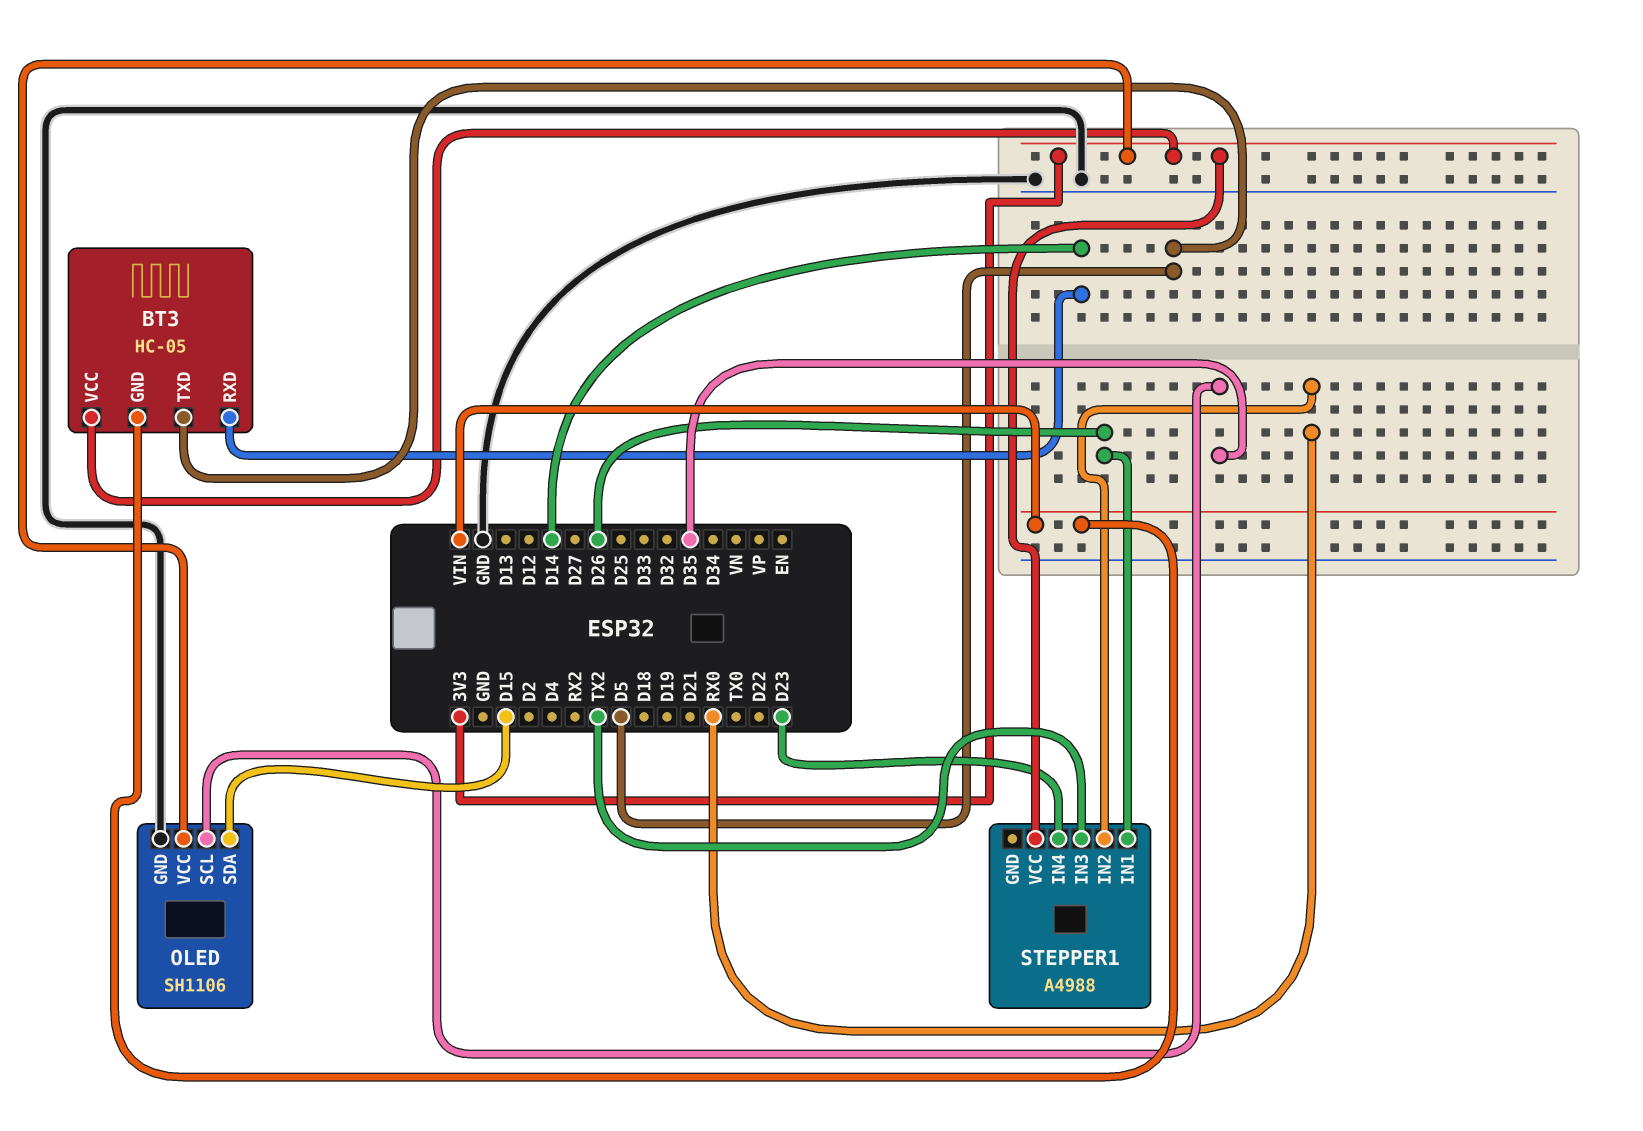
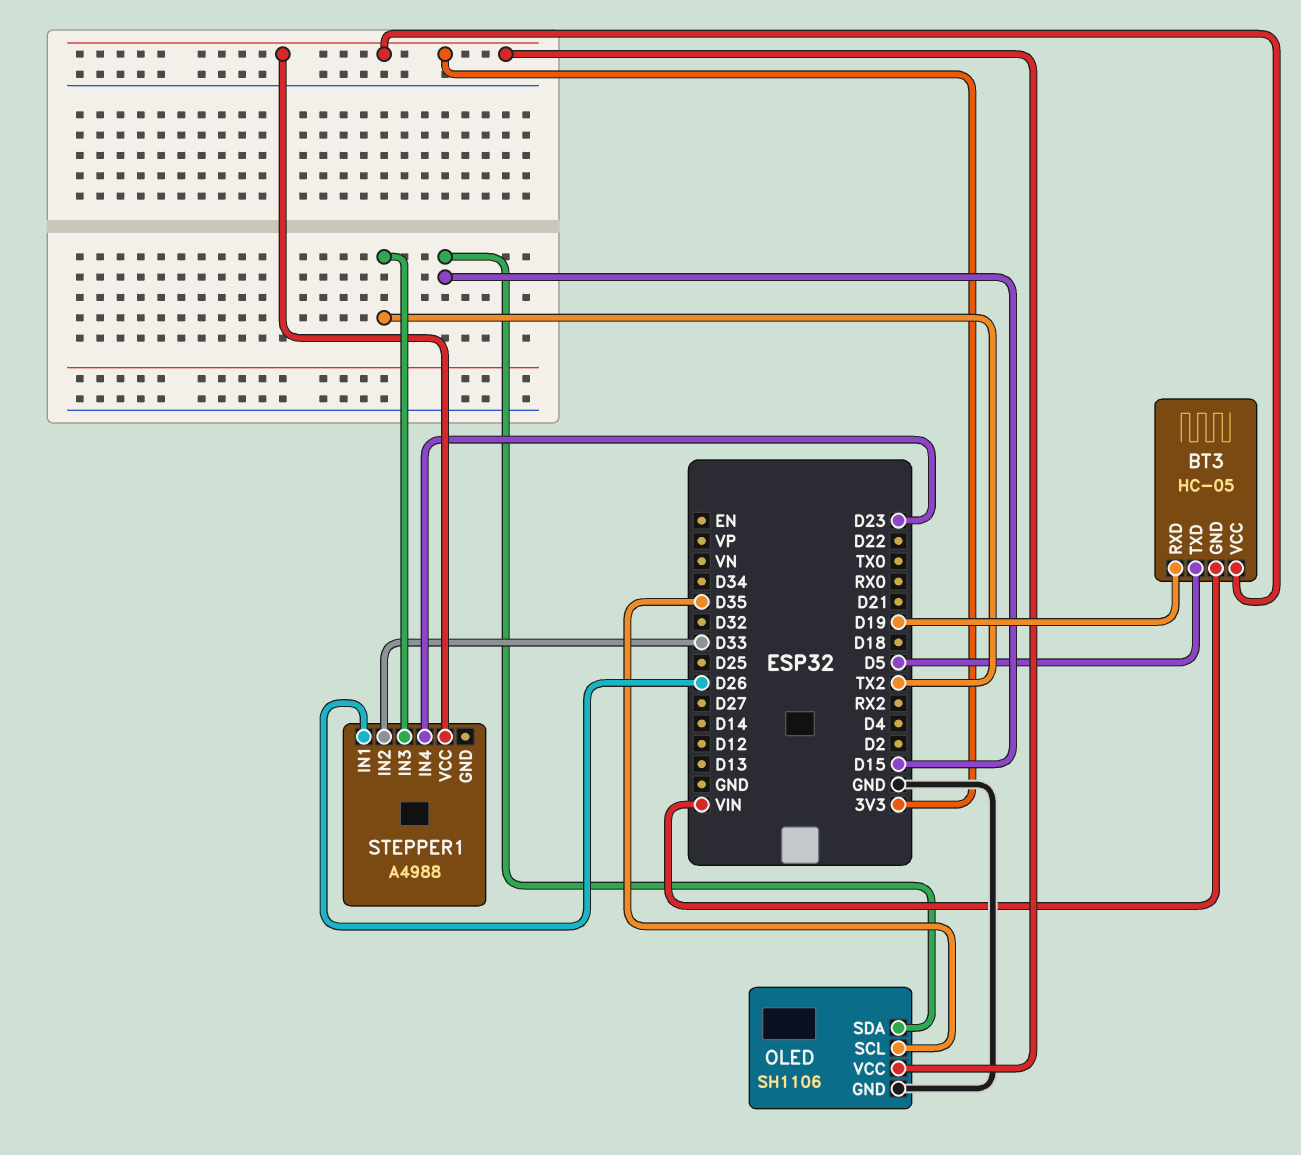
BT3 pin RXD: D14 -> D19
STEPPER1 pin IN2: RX0 -> D33

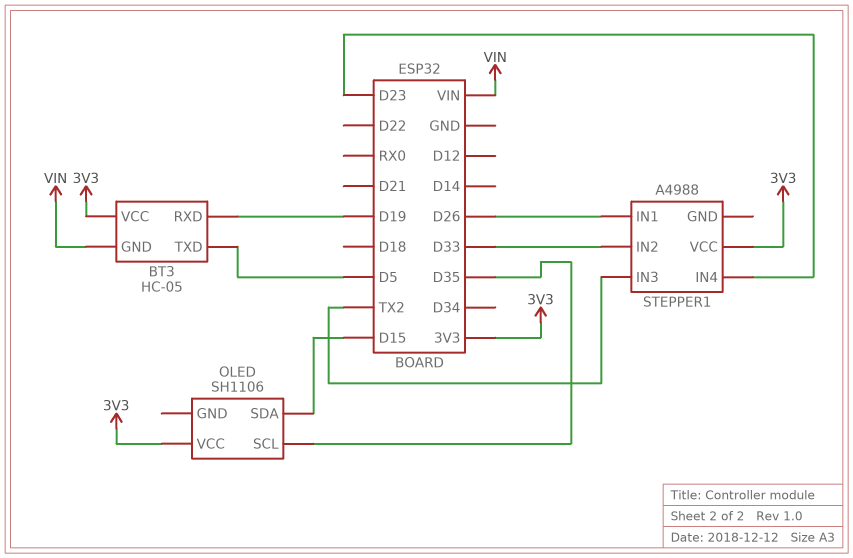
OLED pin GND: GND -> none

